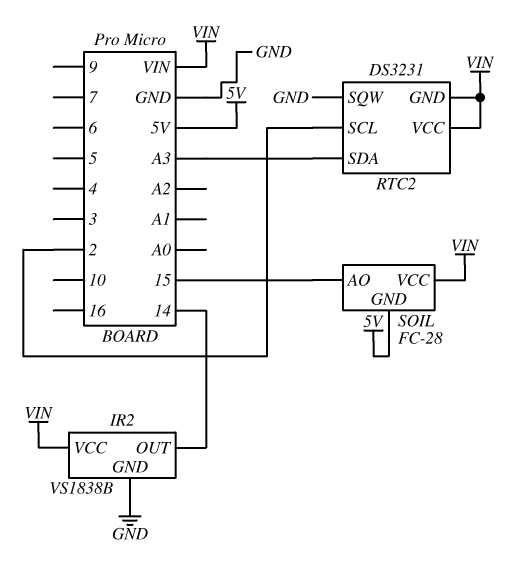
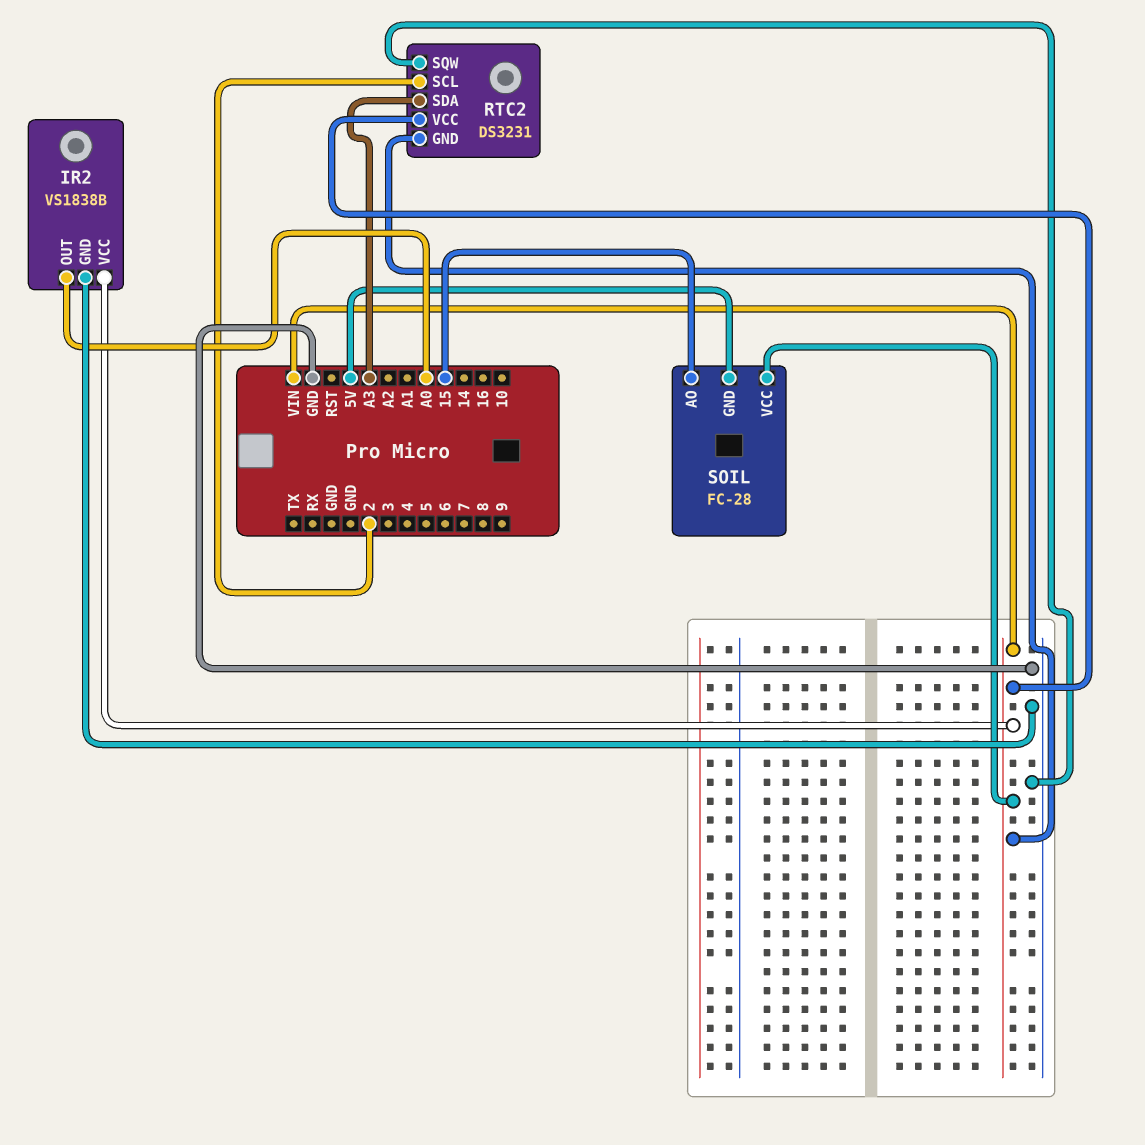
IR2 pin OUT: 14 -> A0

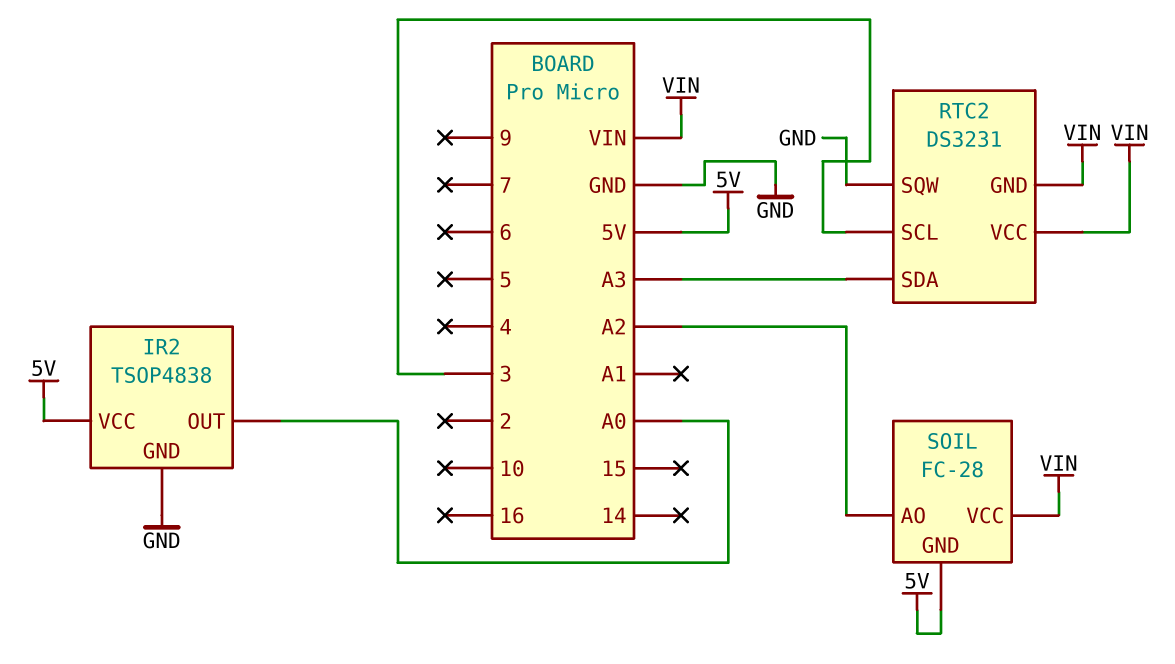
IR2: VS1838B -> TSOP4838
IR2 pin VCC: VIN -> 5V
RTC2 pin SCL: 2 -> 3
SOIL pin AO: 15 -> A2

